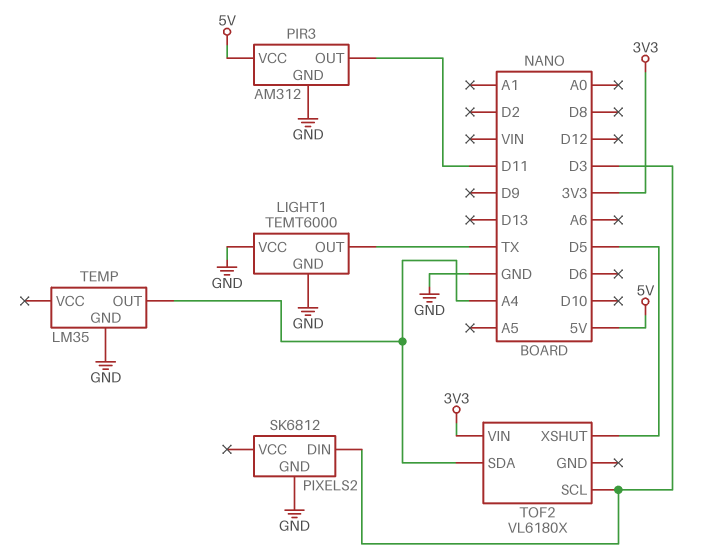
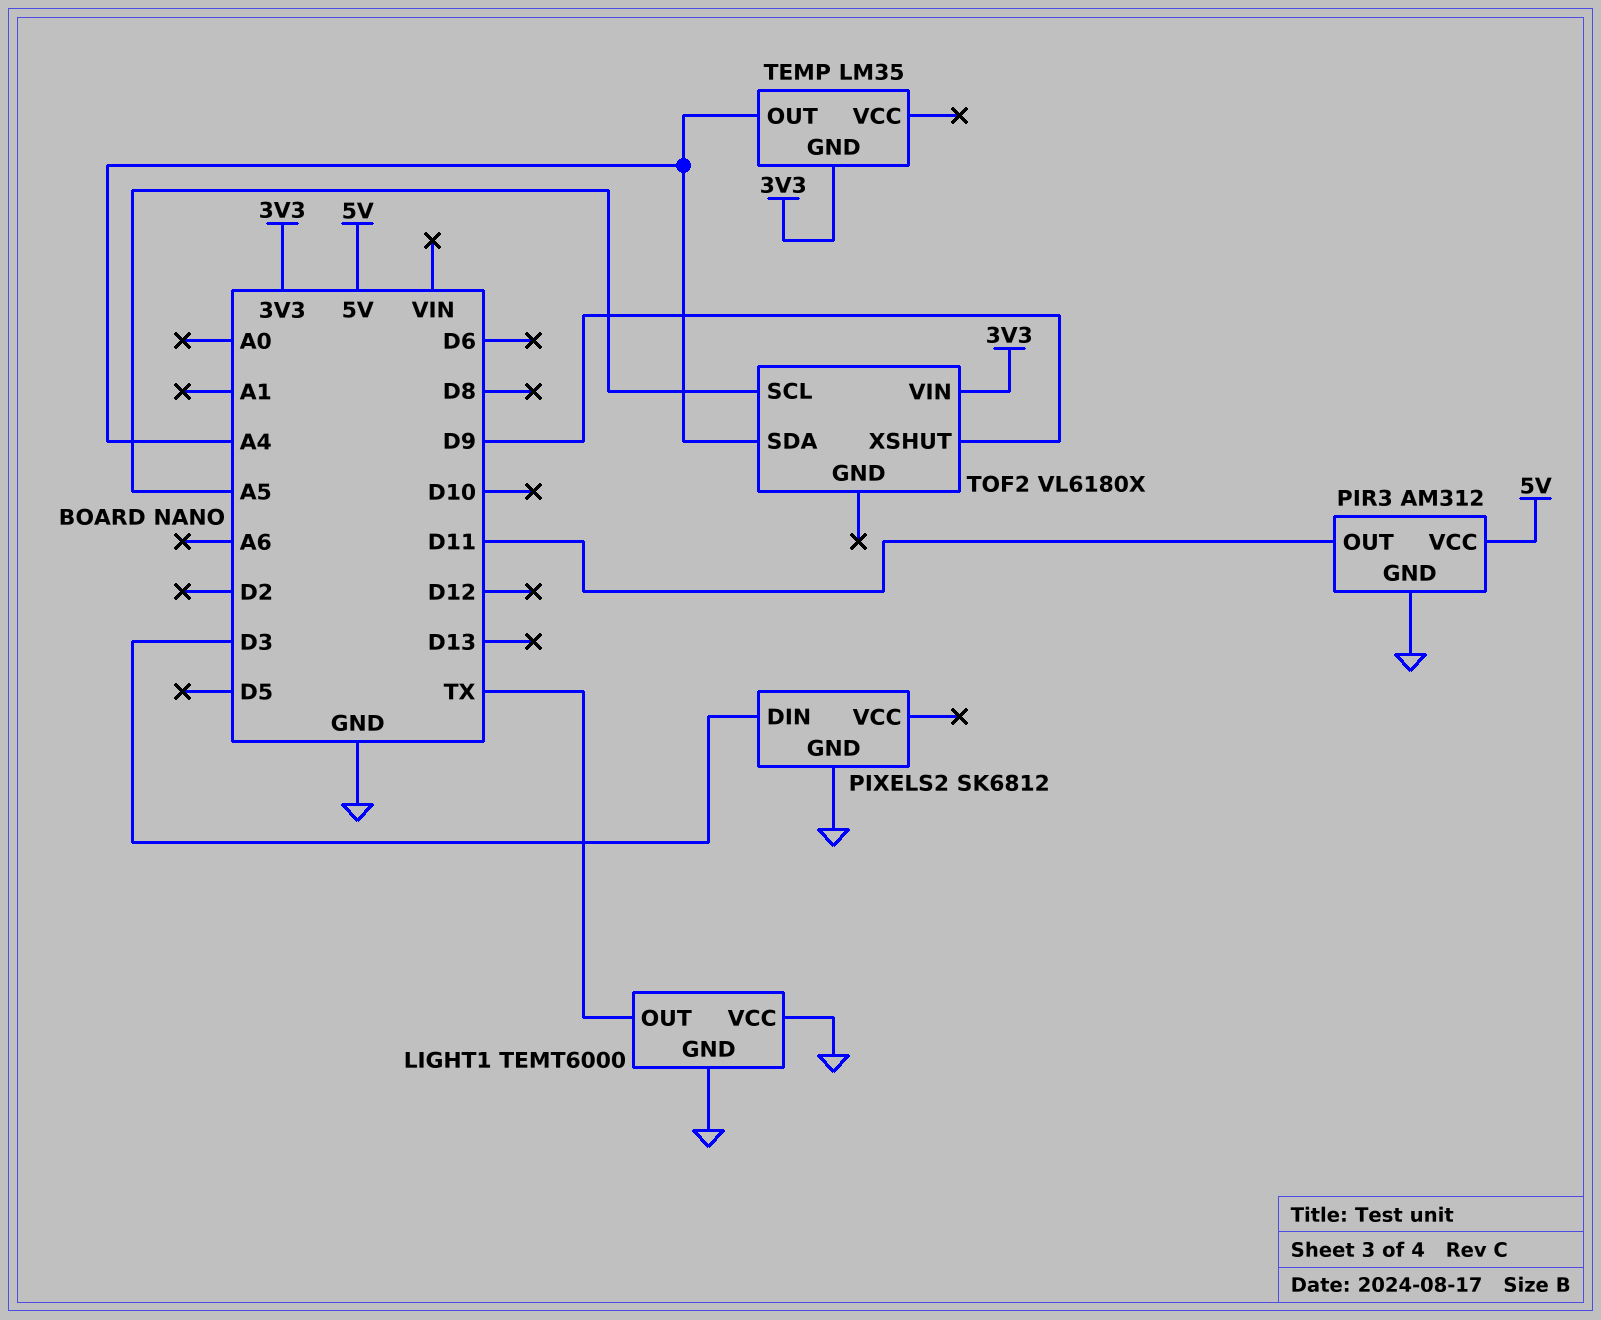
TEMP pin GND: GND -> 3V3
TOF2 pin SCL: D3 -> A5
TOF2 pin XSHUT: D5 -> D9

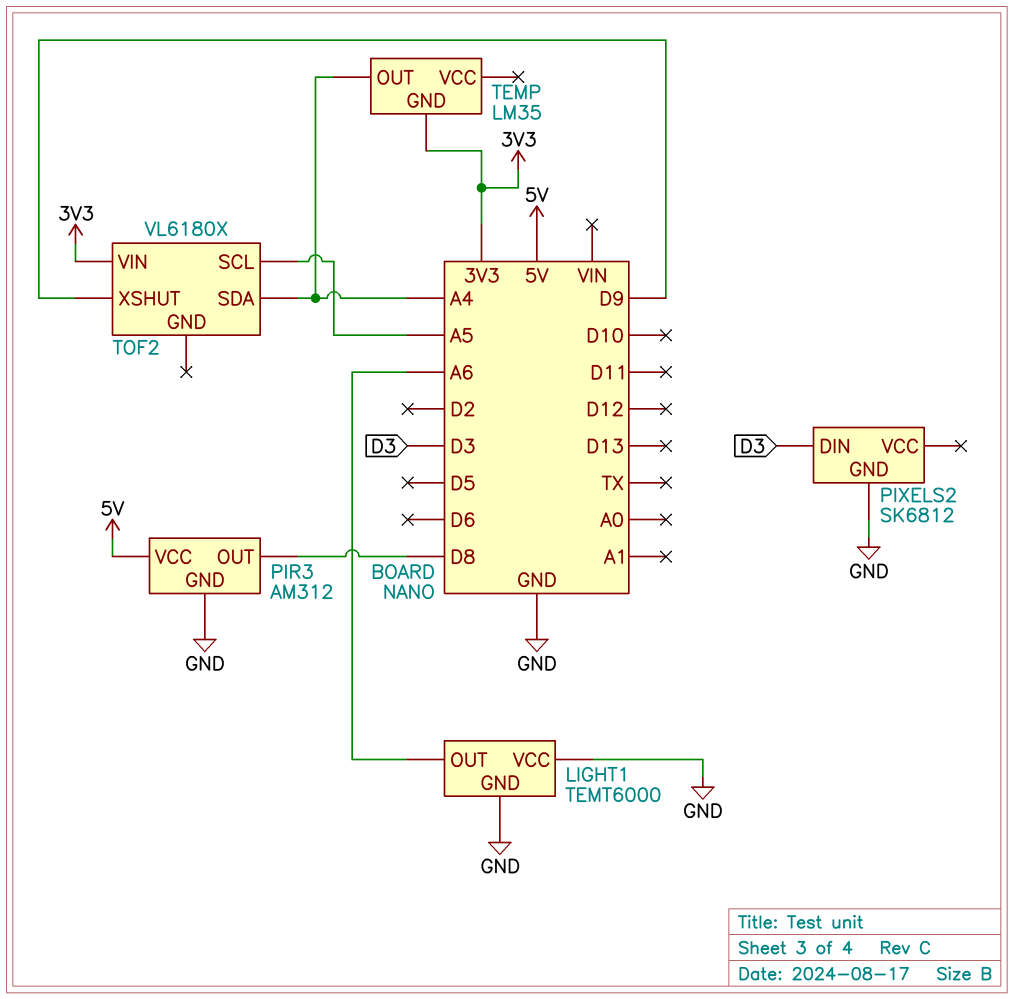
LIGHT1 pin OUT: TX -> A6
PIR3 pin OUT: D11 -> D8

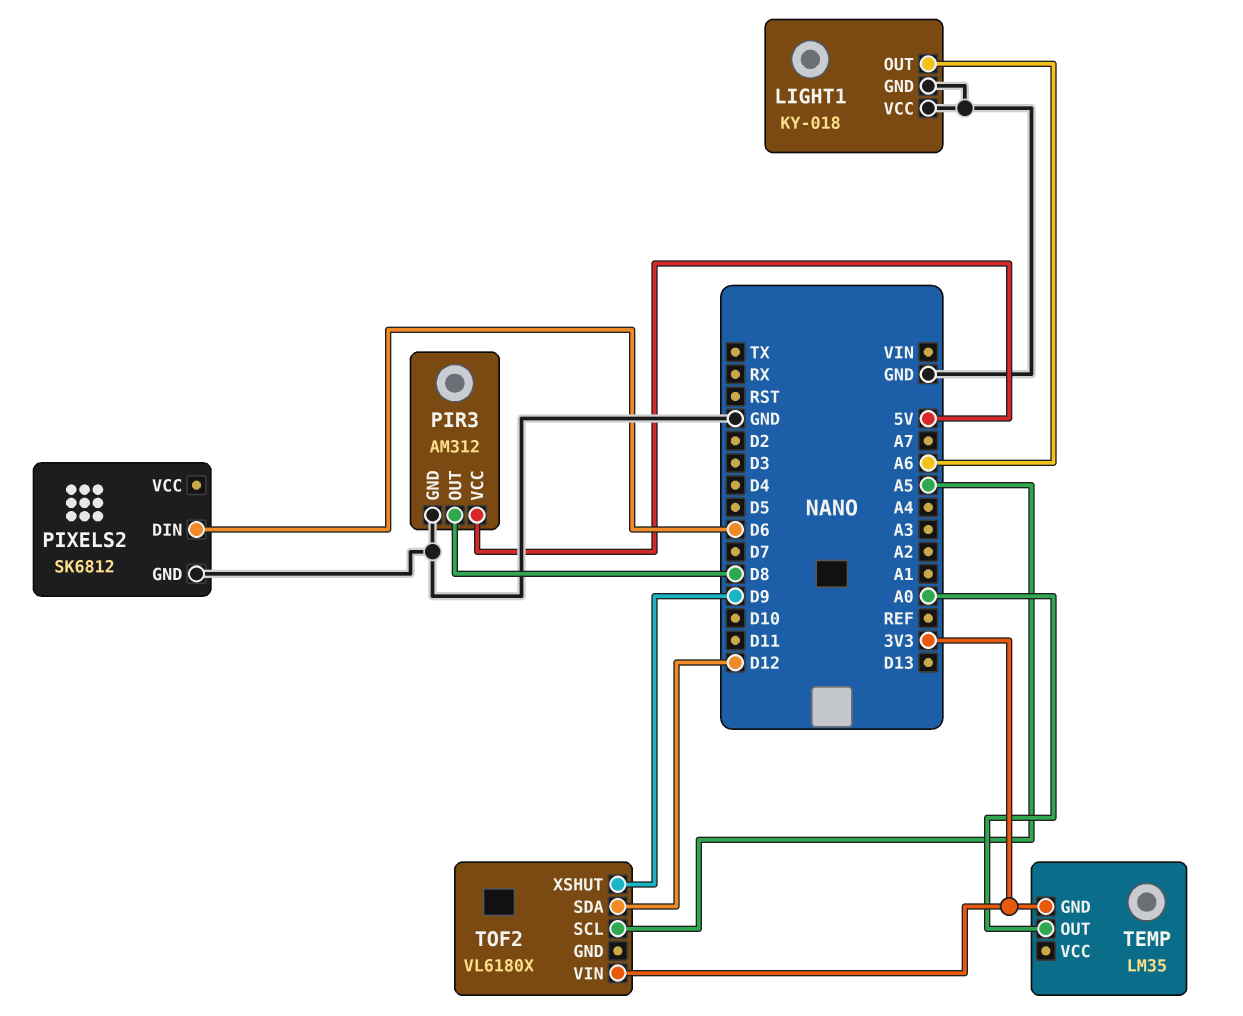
LIGHT1: TEMT6000 -> KY-018
PIXELS2 pin DIN: D3 -> D6
TEMP pin OUT: A4 -> A0
TOF2 pin SDA: A4 -> D12

